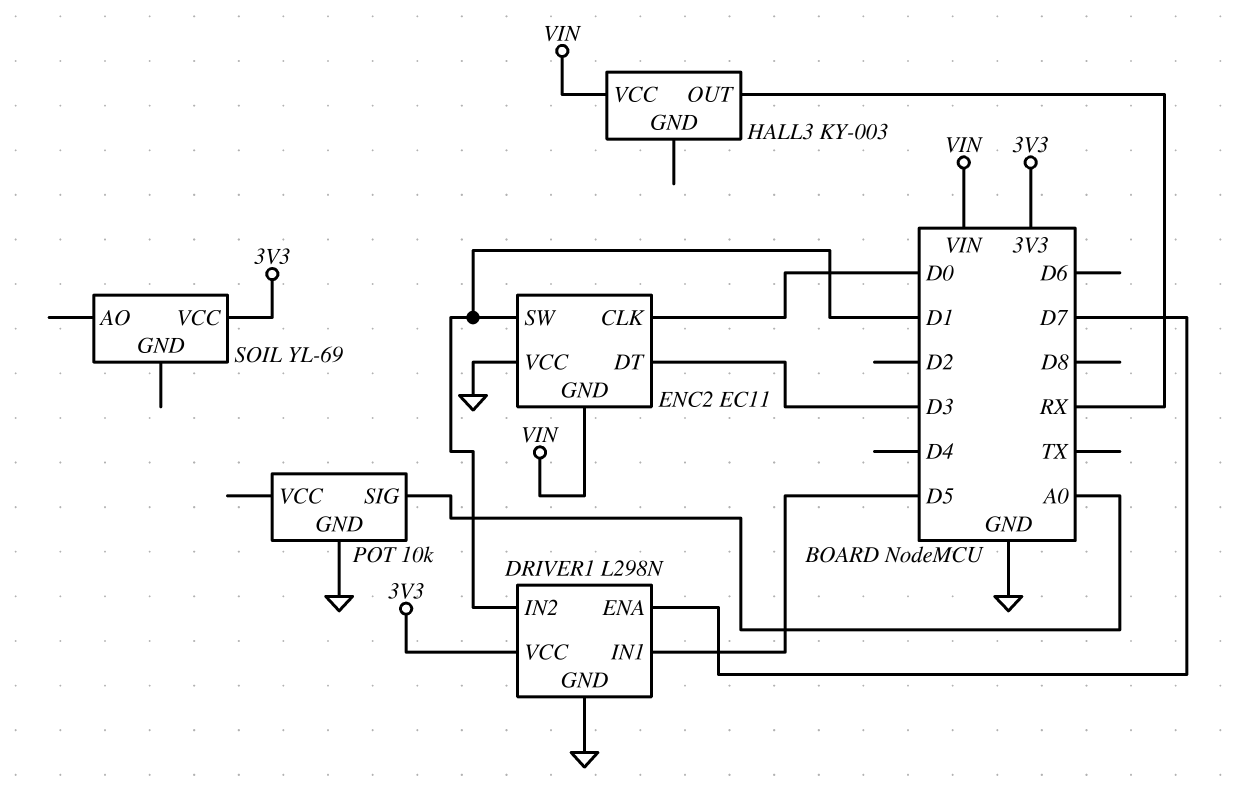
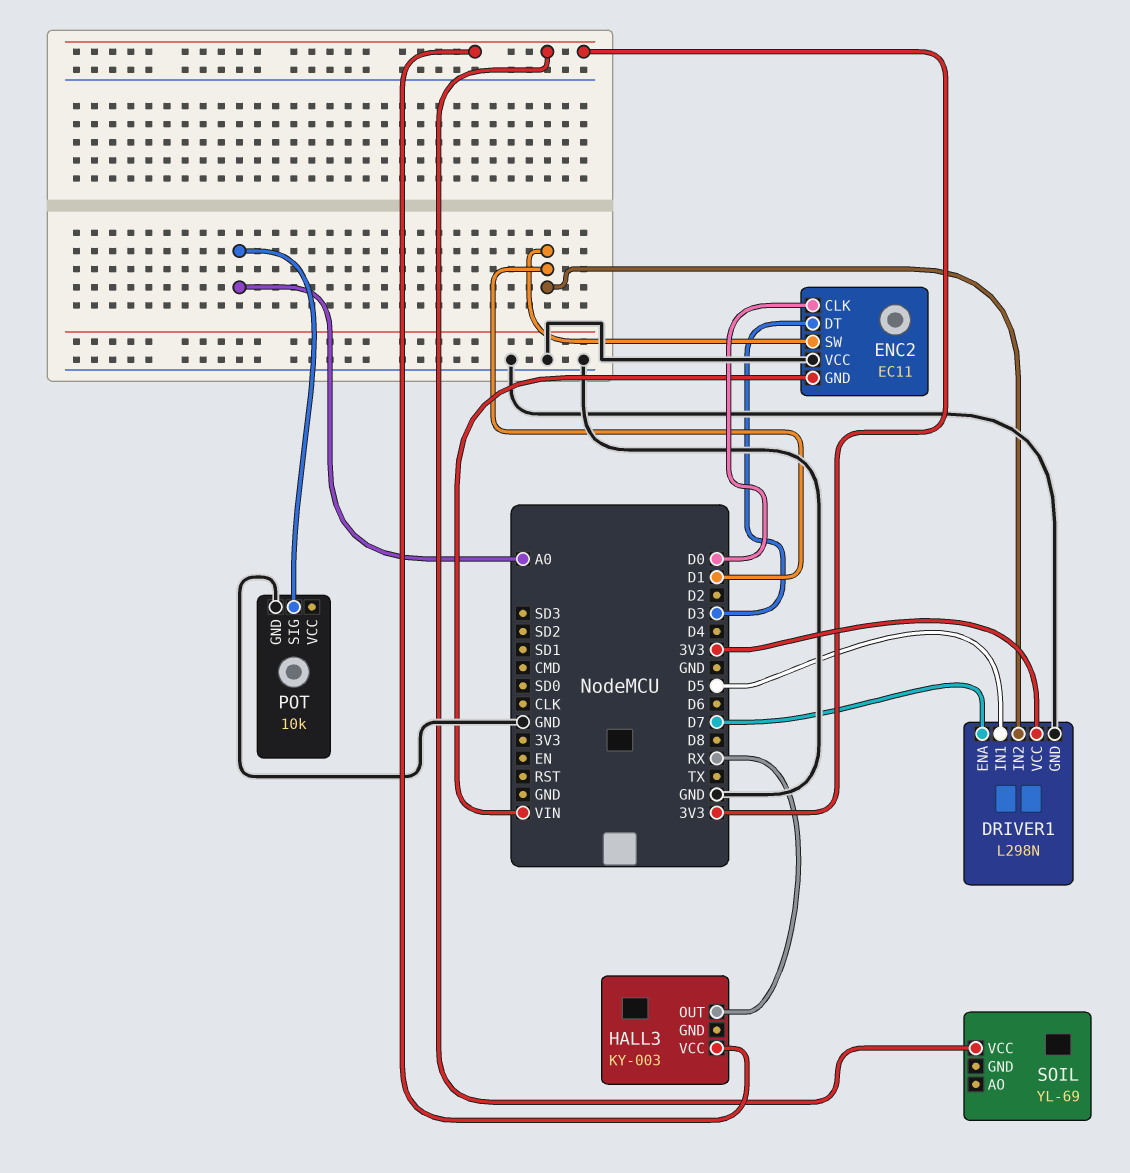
HALL3 pin VCC: VIN -> 3V3

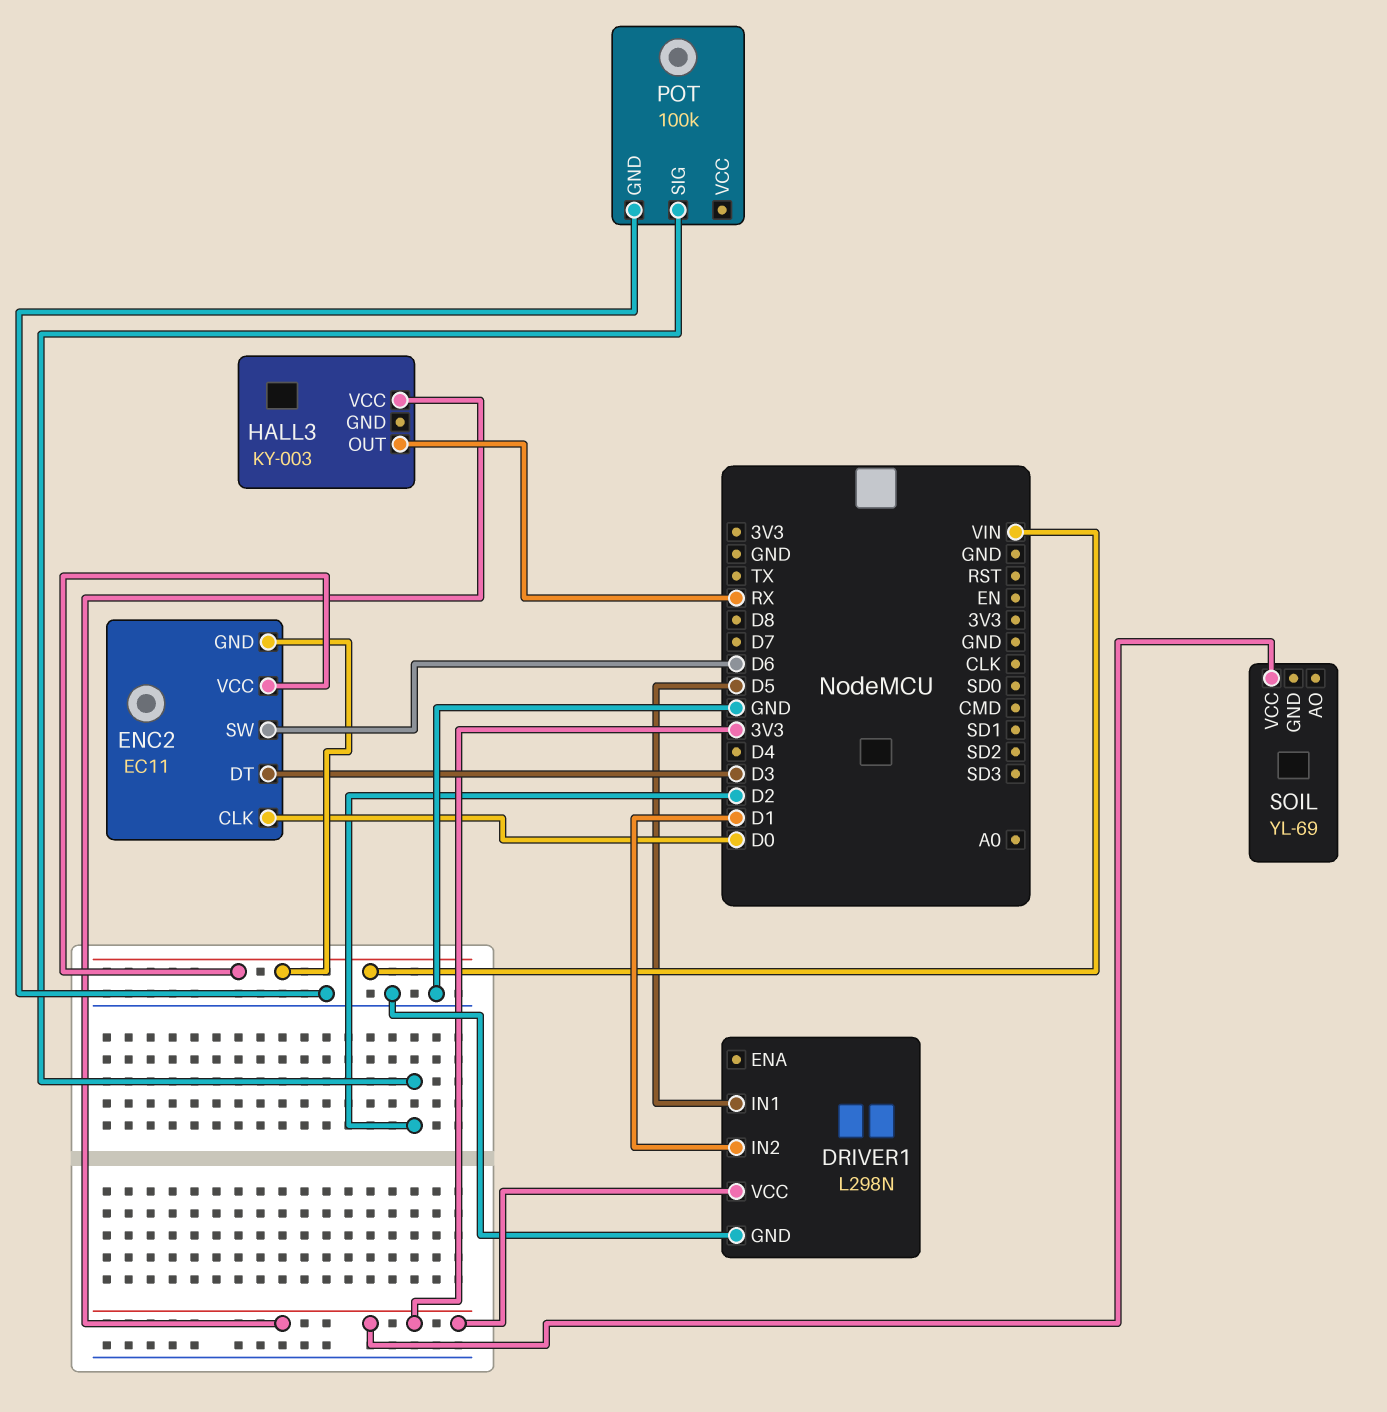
DRIVER1 pin ENA: D7 -> none
ENC2 pin SW: D1 -> D6
ENC2 pin VCC: GND -> VIN
POT: 10k -> 100k
POT pin SIG: A0 -> D2

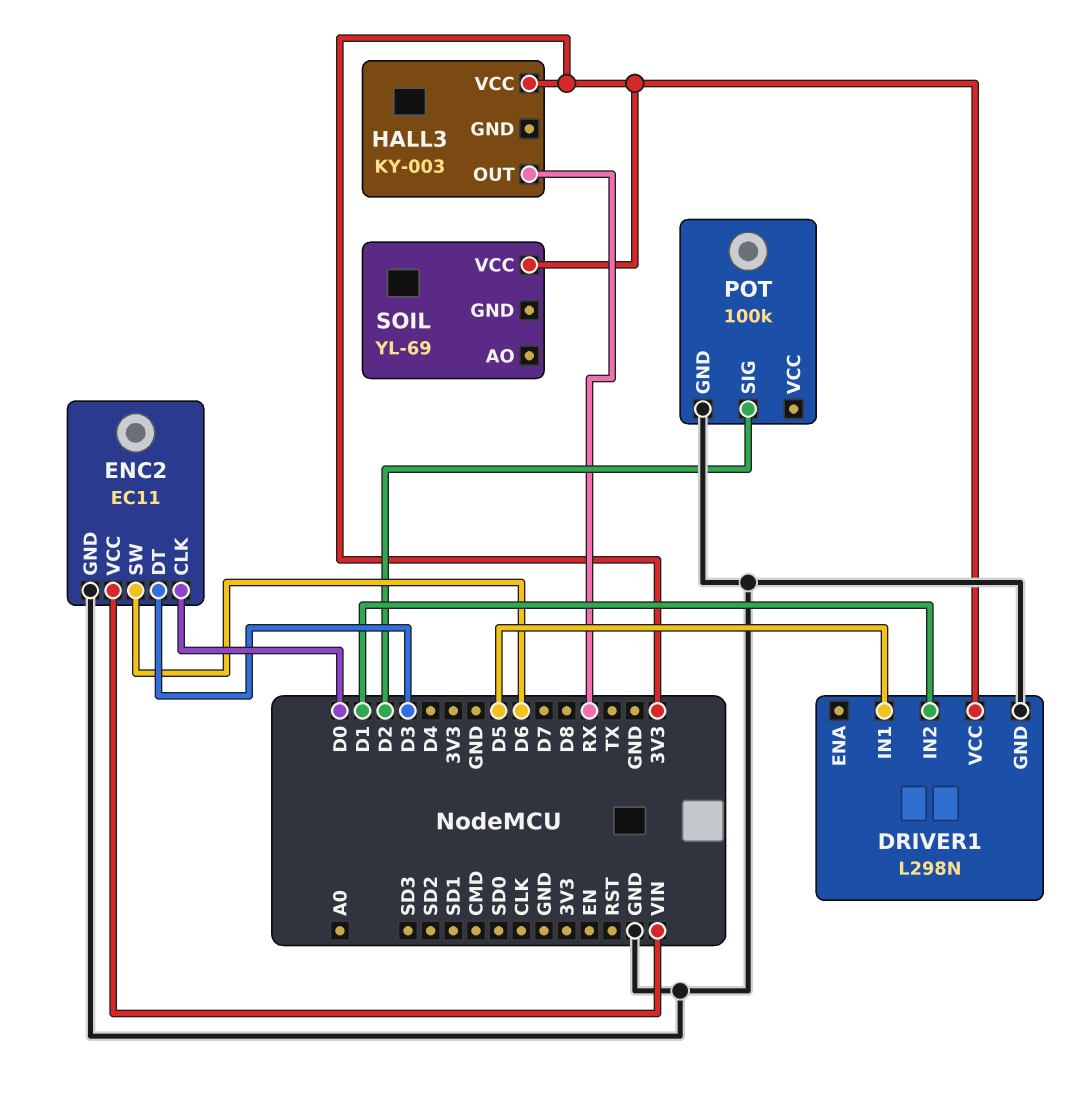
ENC2 pin GND: VIN -> GND

